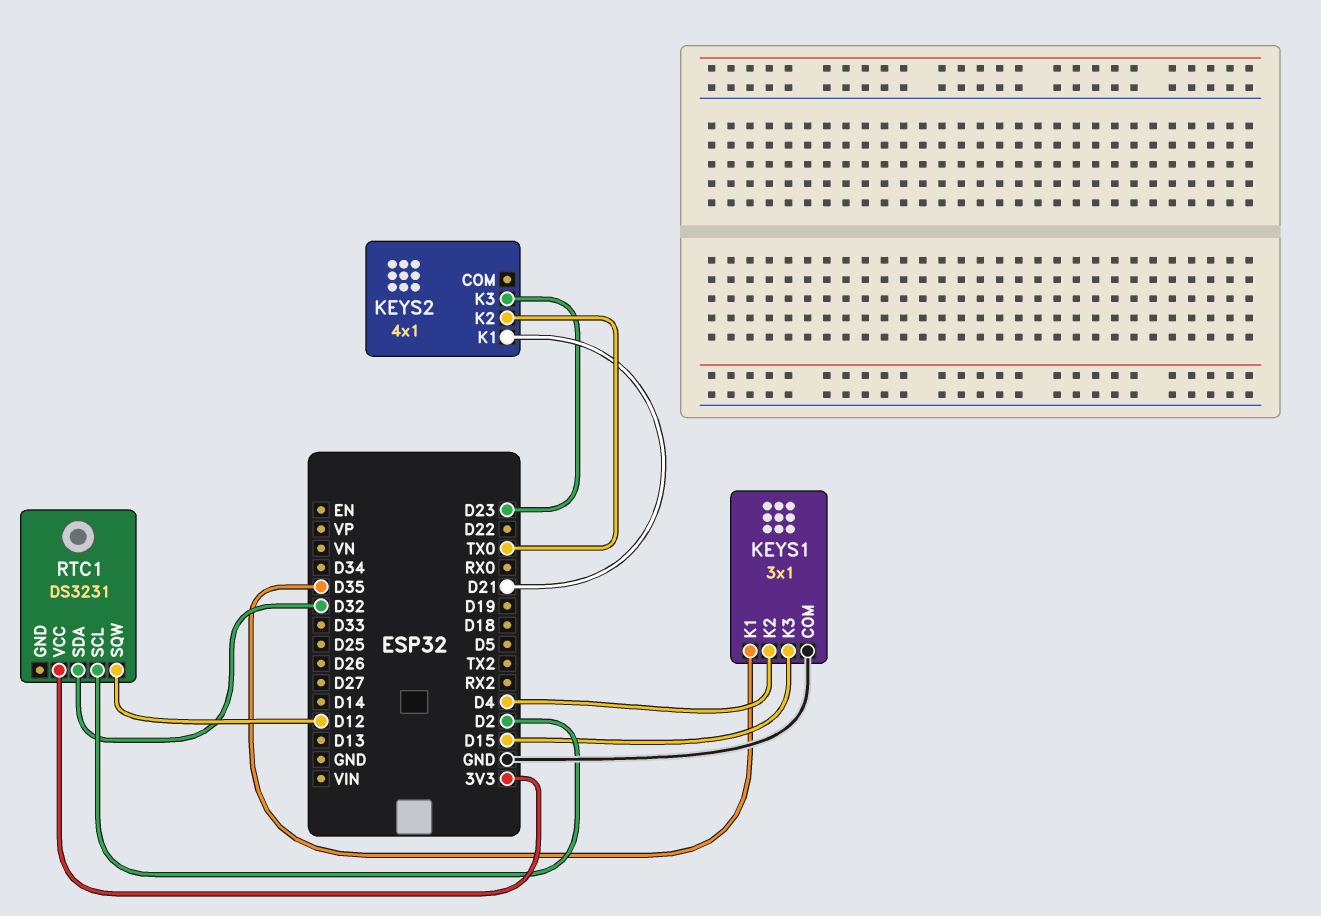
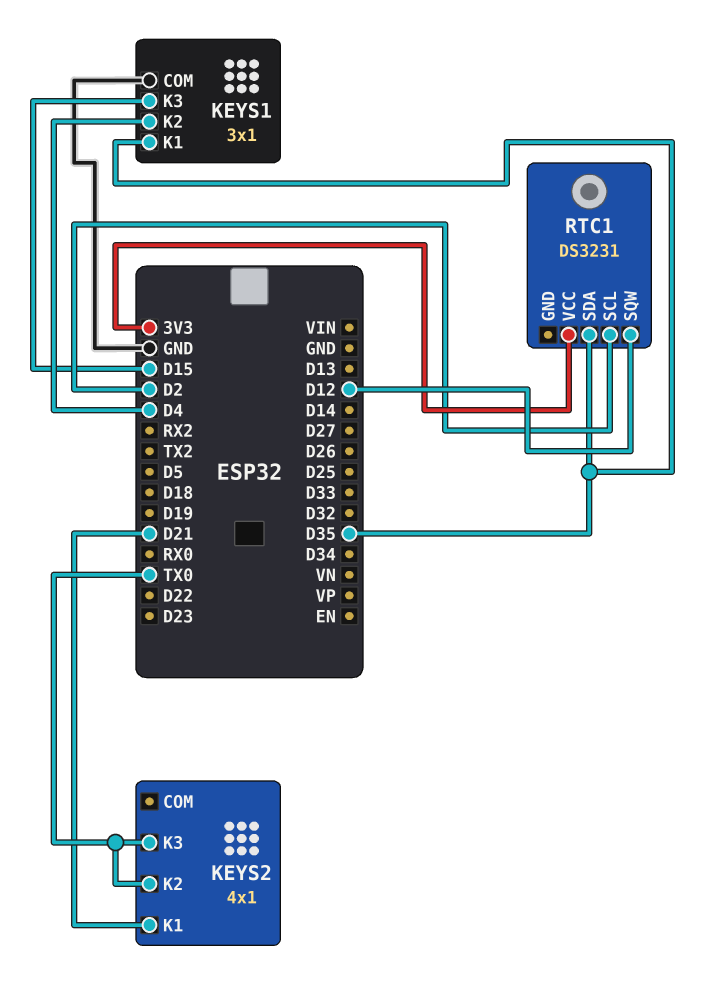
KEYS2 pin K3: D23 -> TX0
RTC1 pin SDA: D32 -> D35

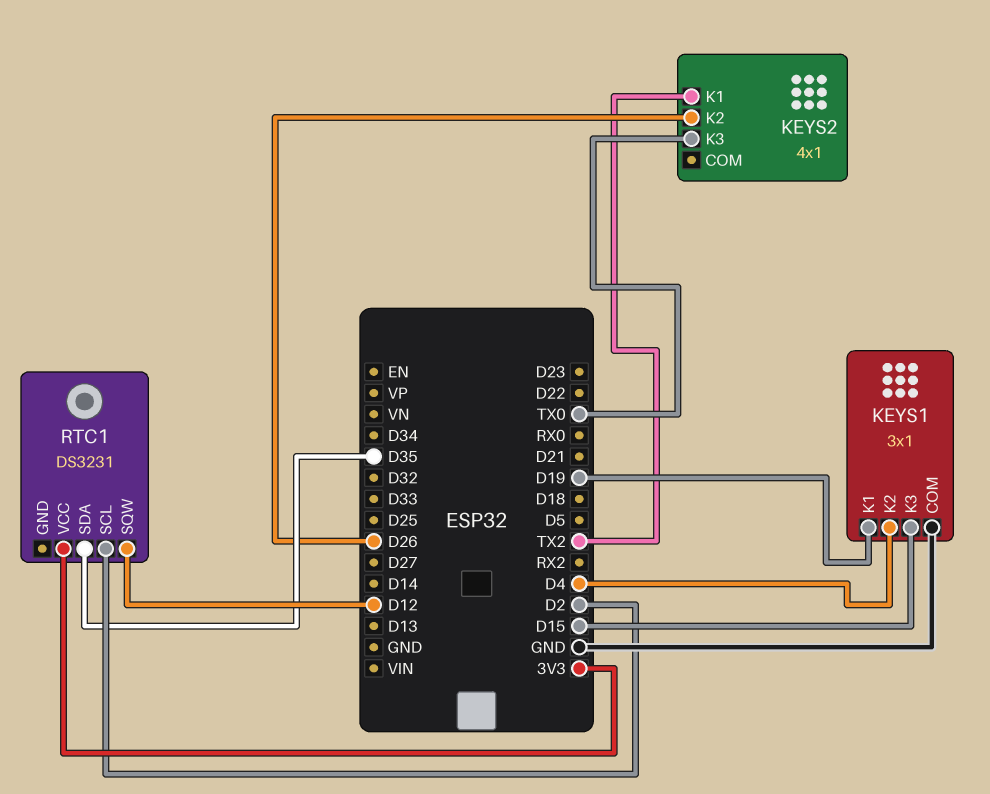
KEYS1 pin K1: D35 -> D19
KEYS2 pin K1: D21 -> TX2
KEYS2 pin K2: TX0 -> D26

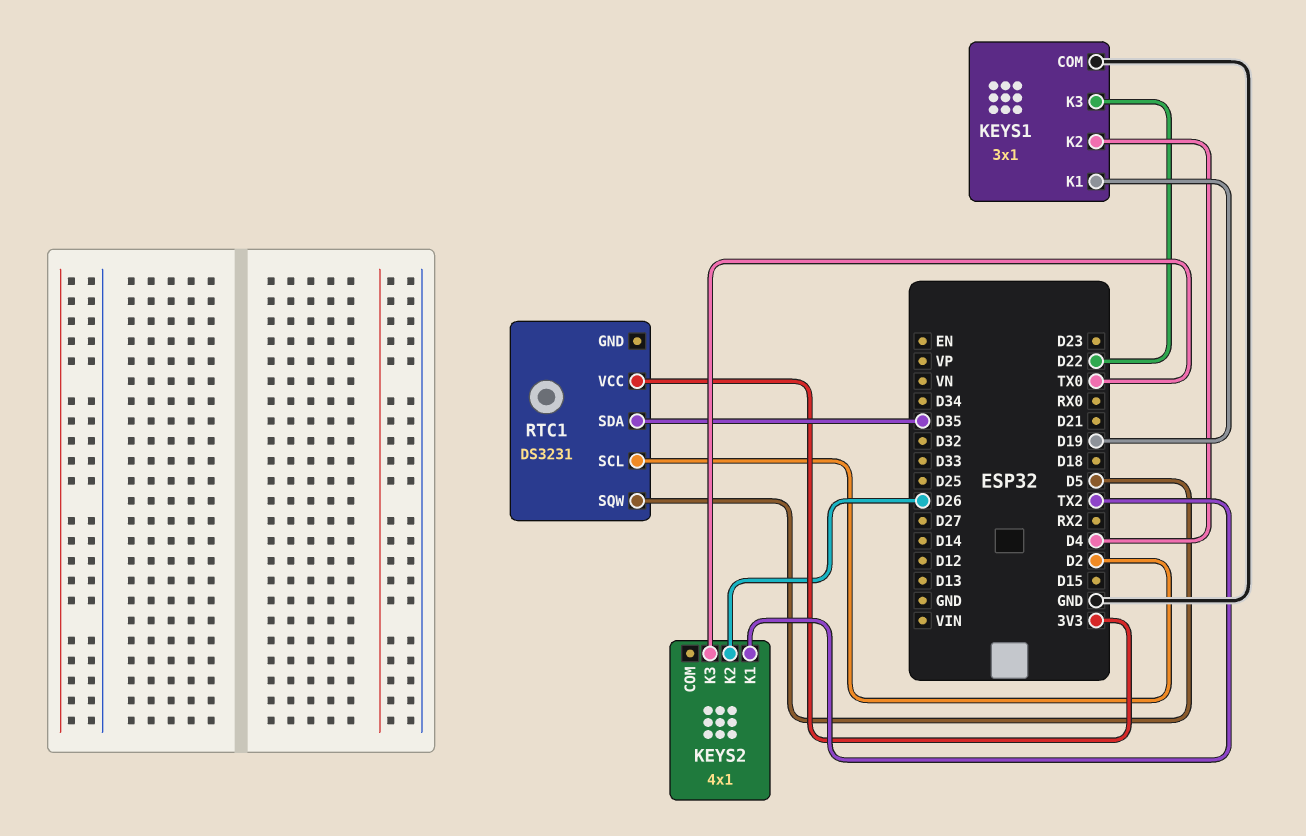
KEYS1 pin K3: D15 -> D22
RTC1 pin SQW: D12 -> D5

